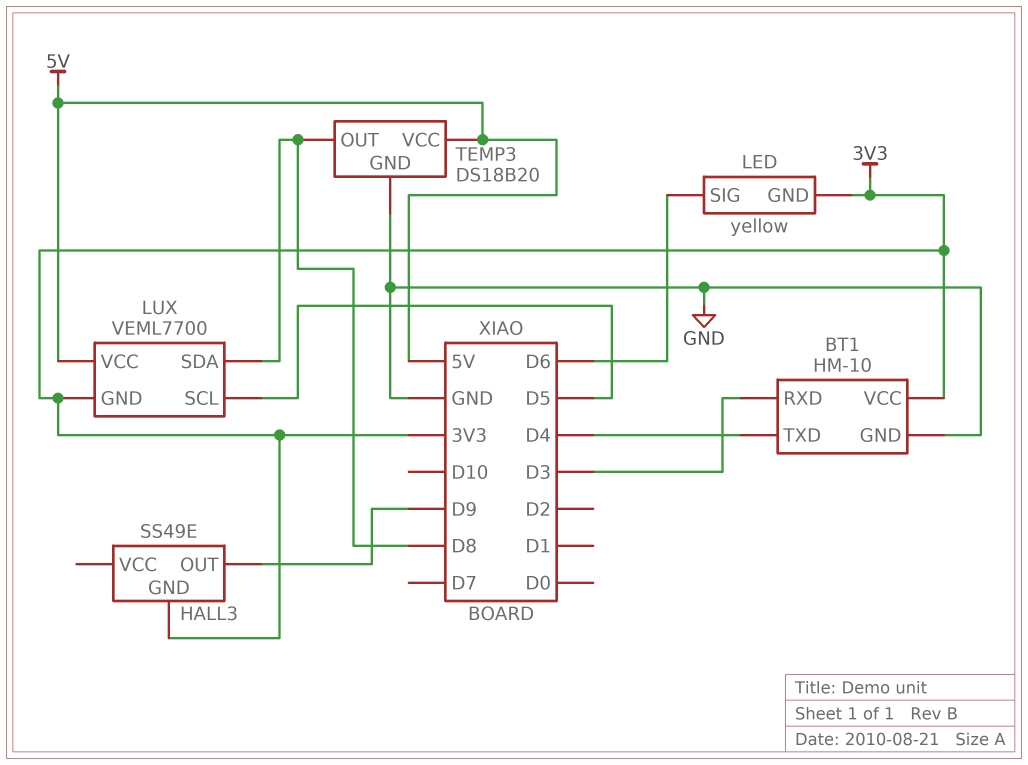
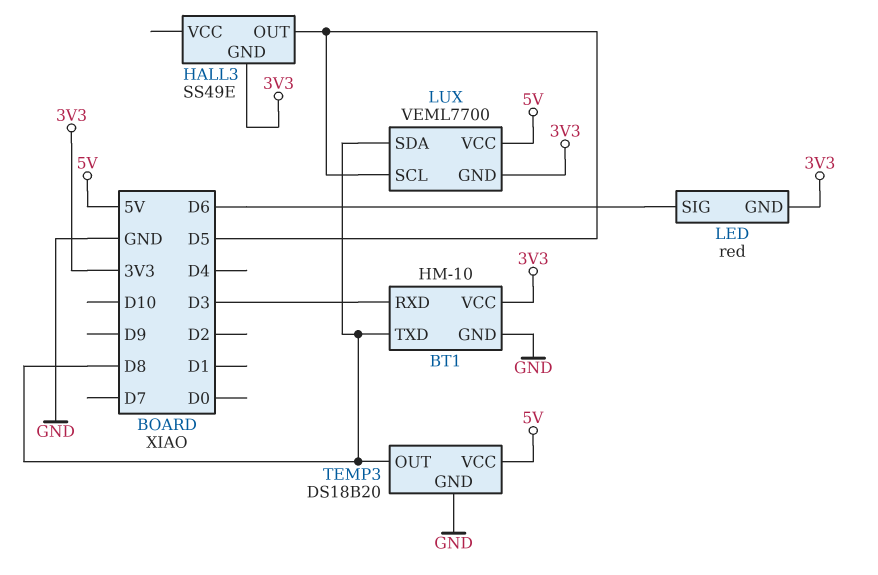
BT1 pin TXD: D4 -> D8
HALL3 pin OUT: D9 -> D5
LED: yellow -> red

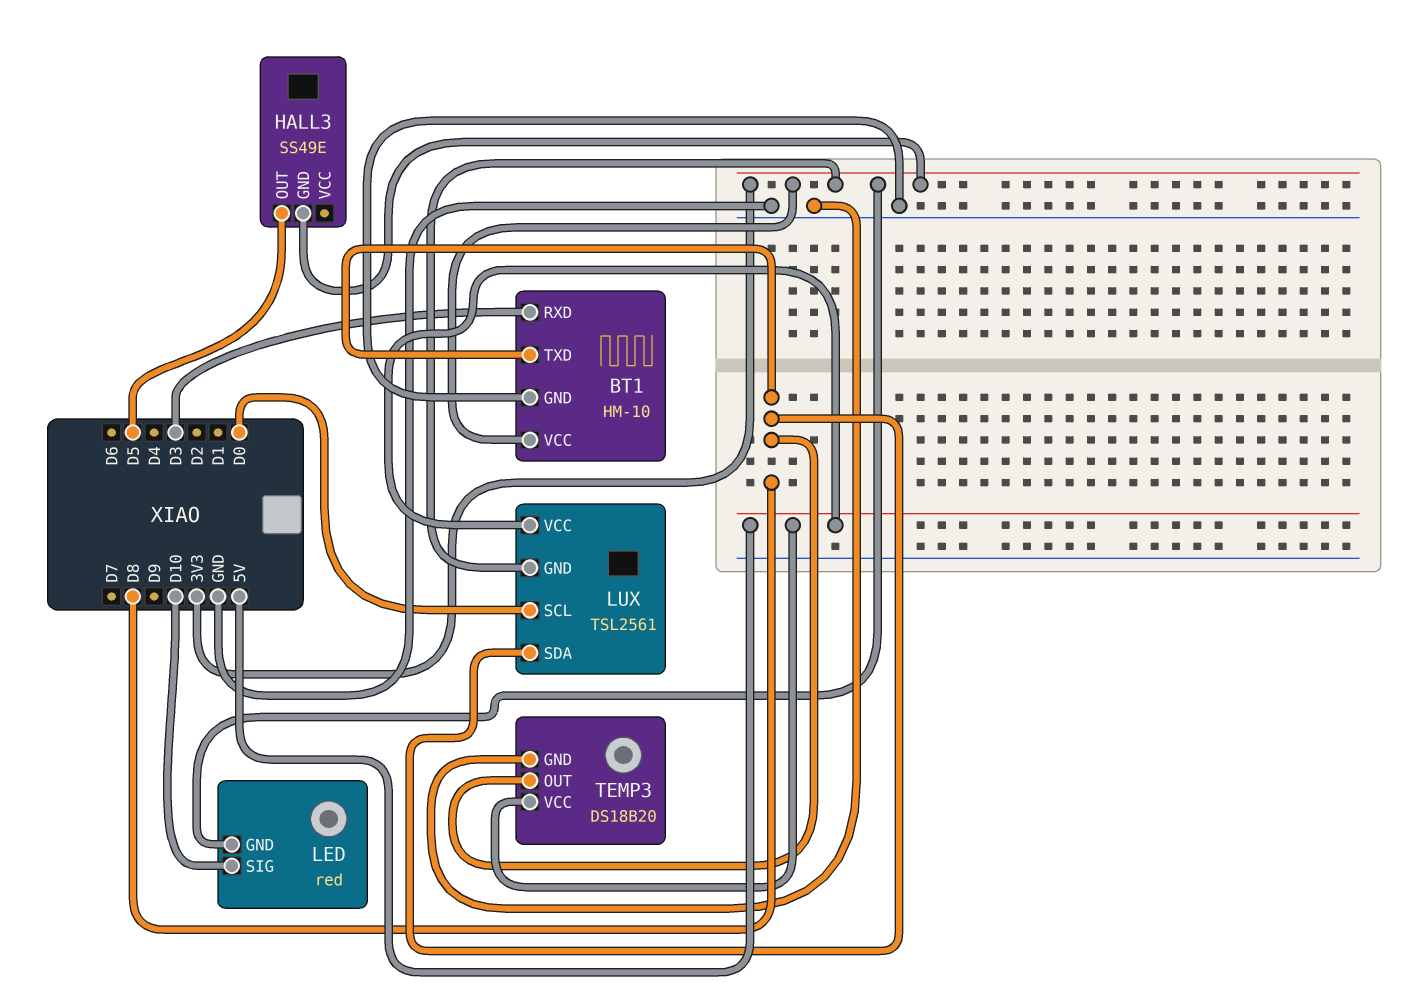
LED pin SIG: D6 -> D10
LUX: VEML7700 -> TSL2561
LUX pin SCL: D5 -> D0

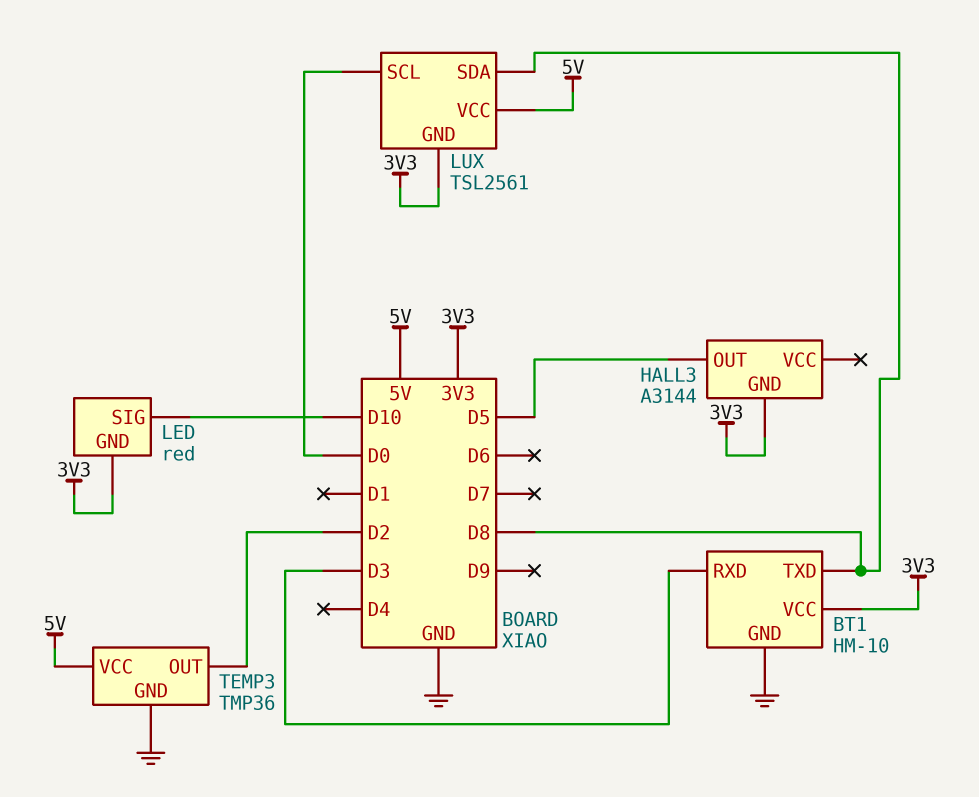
HALL3: SS49E -> A3144
TEMP3: DS18B20 -> TMP36
TEMP3 pin OUT: D8 -> D2

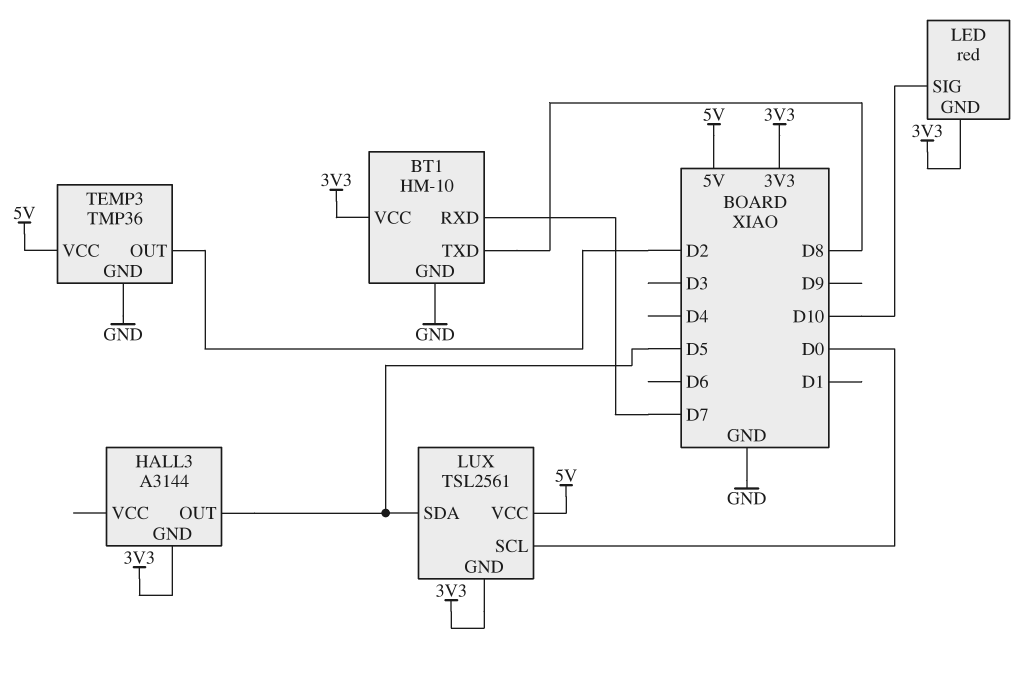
BT1 pin RXD: D3 -> D7
LUX pin SDA: D8 -> D5

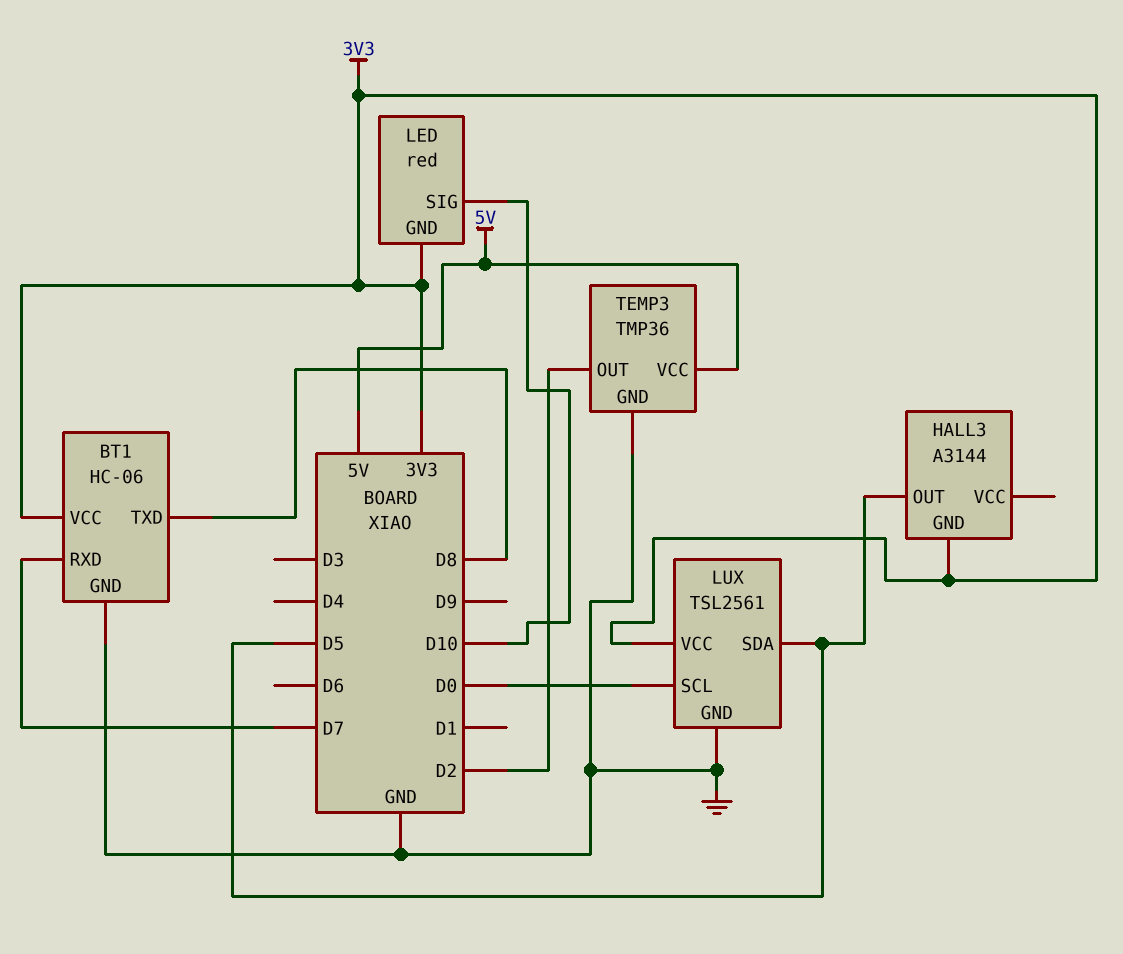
BT1: HM-10 -> HC-06
LUX pin GND: 3V3 -> GND
LUX pin VCC: 5V -> 3V3

